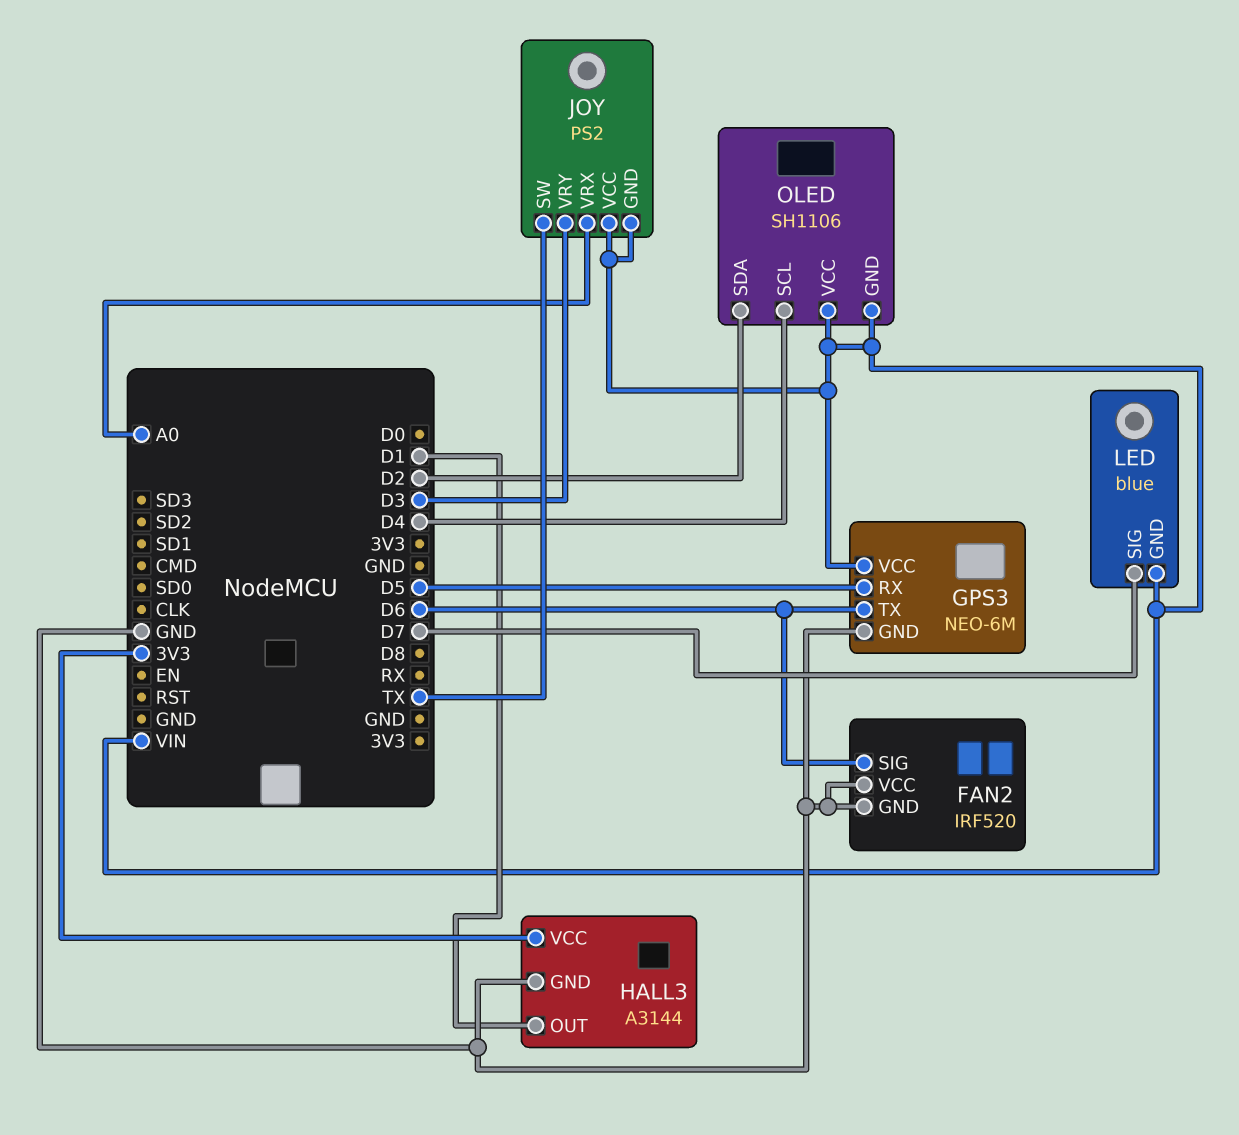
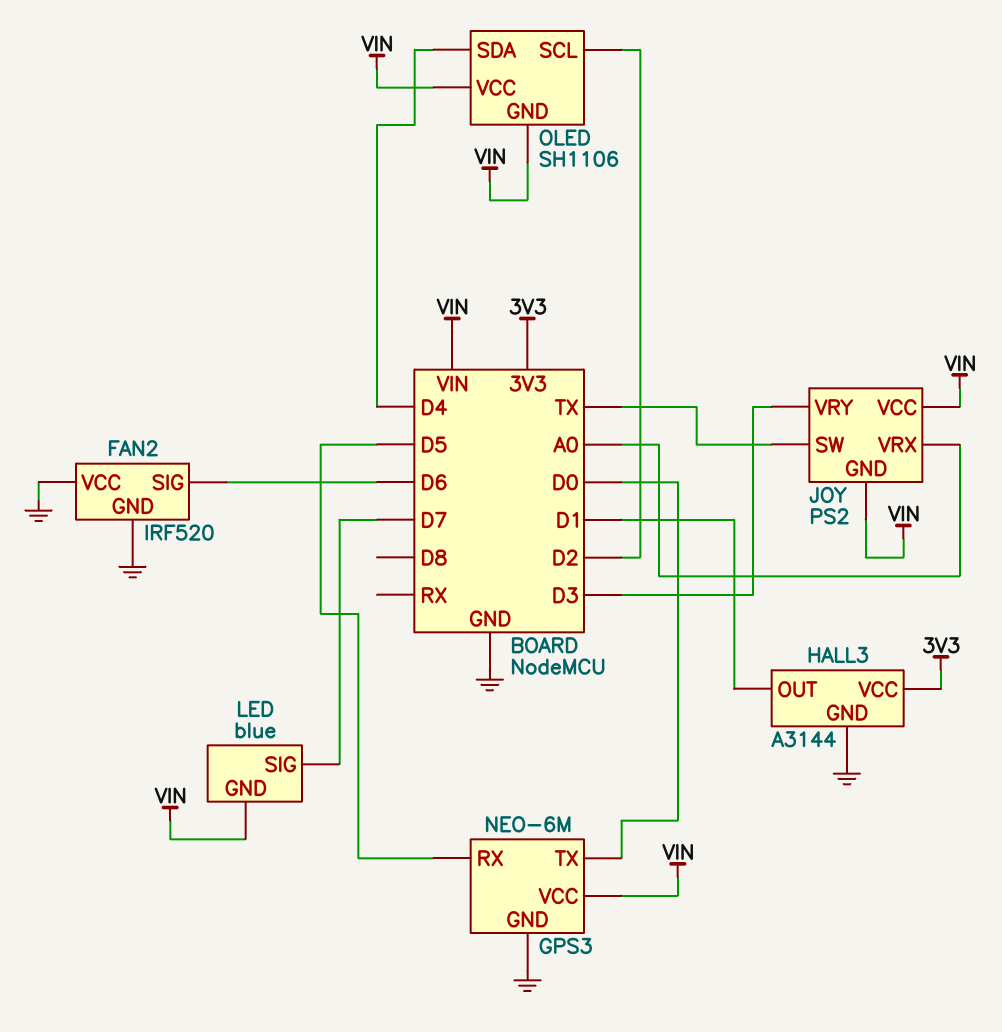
GPS3 pin TX: D6 -> D0
OLED pin SCL: D4 -> D2
OLED pin SDA: D2 -> D4

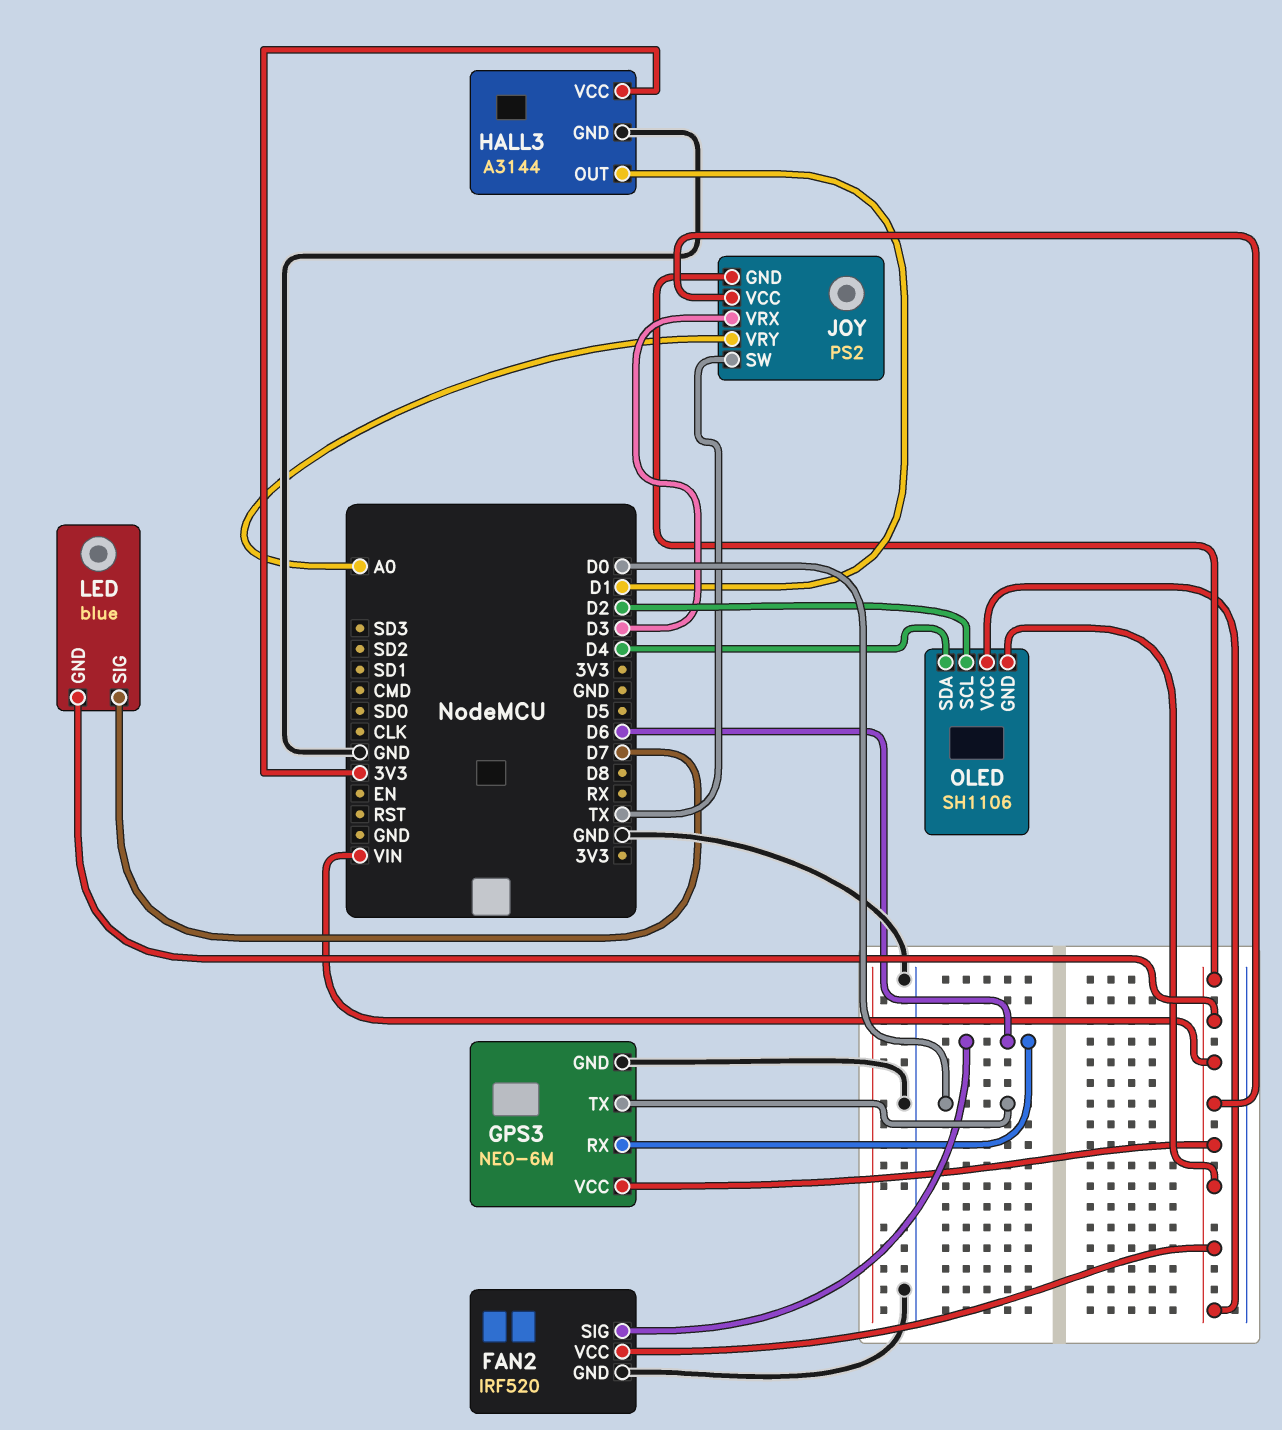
FAN2 pin VCC: GND -> VIN
GPS3 pin RX: D5 -> D6
JOY pin VRX: A0 -> D3
JOY pin VRY: D3 -> A0

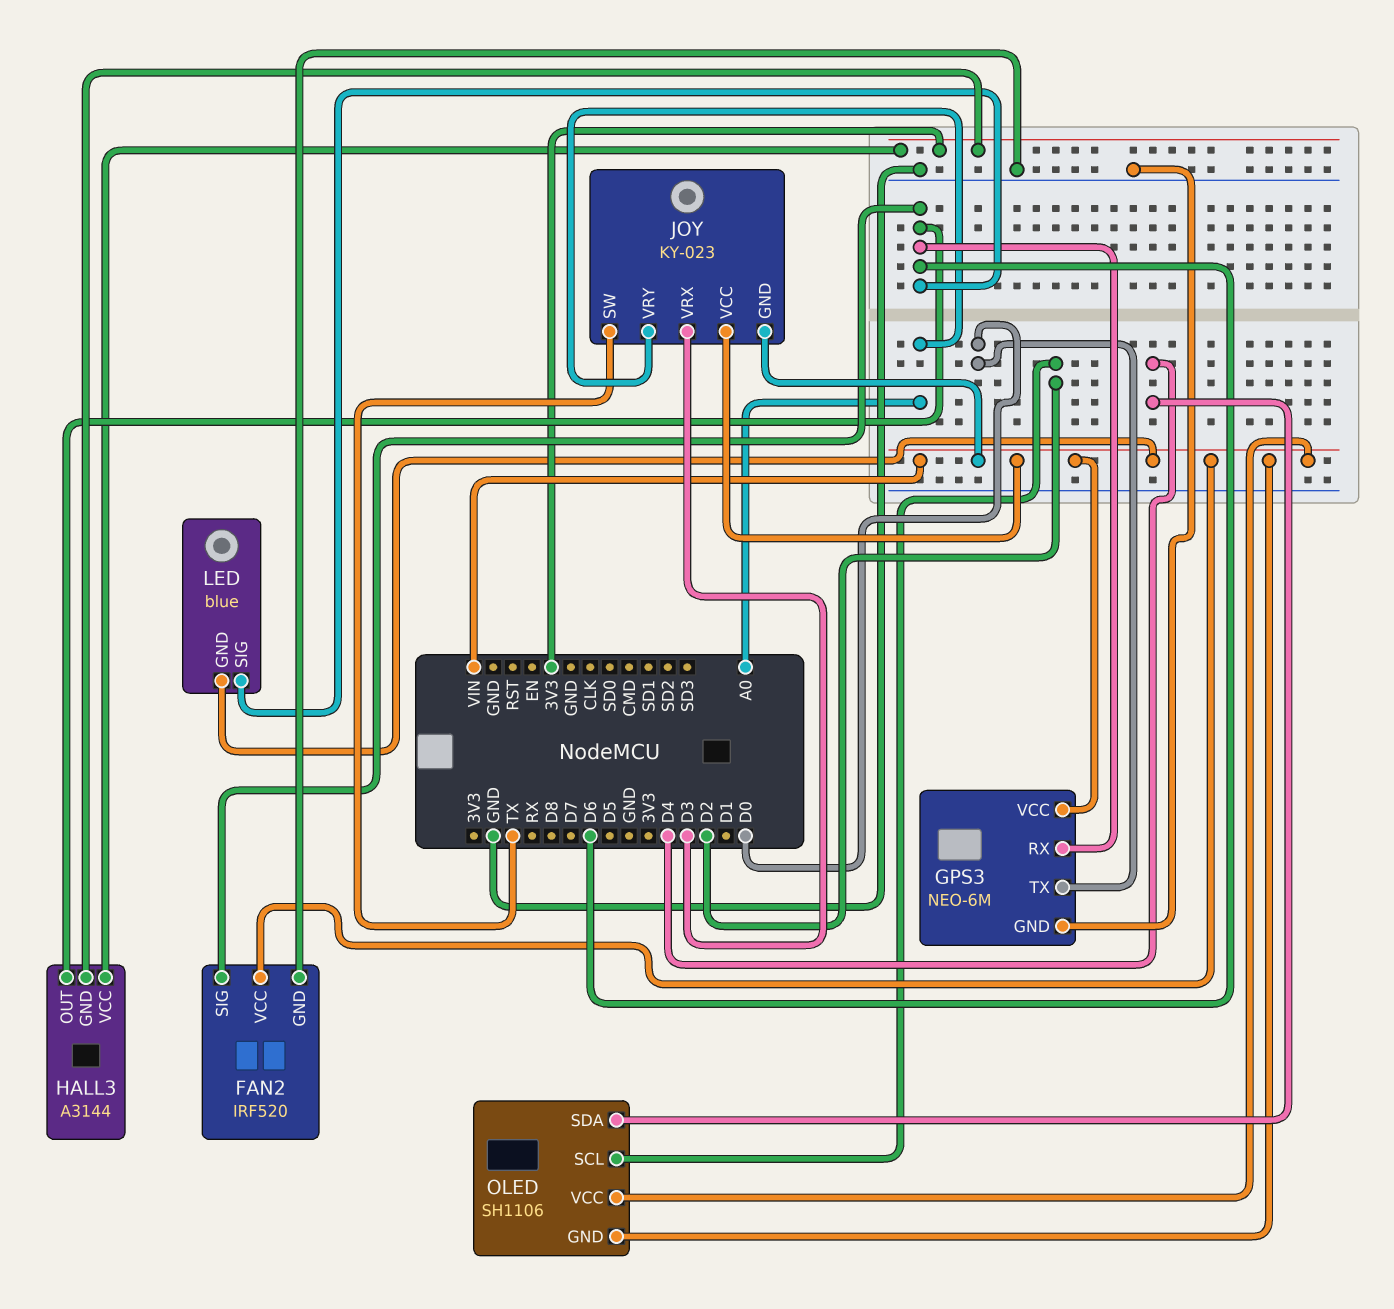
HALL3 pin GND: GND -> 3V3
HALL3 pin OUT: D1 -> D6
JOY: PS2 -> KY-023
LED pin SIG: D7 -> D6

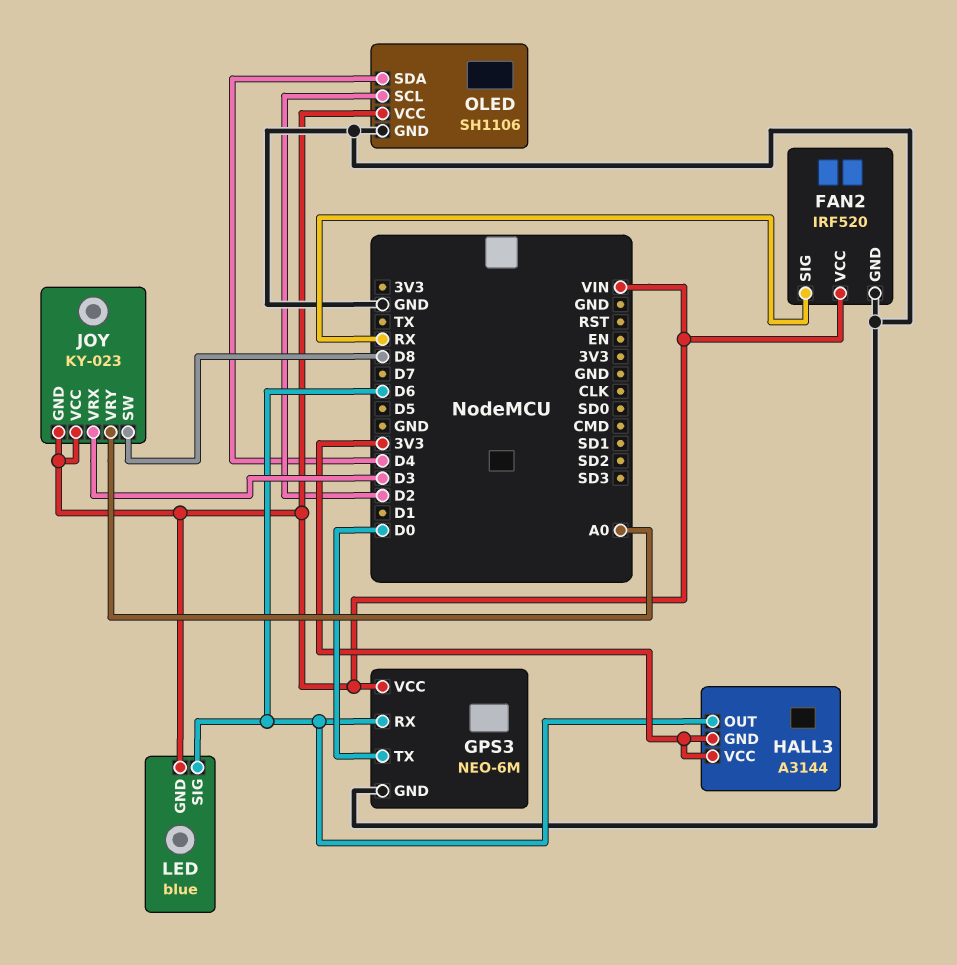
FAN2 pin SIG: D6 -> RX
JOY pin SW: TX -> D8
OLED pin GND: VIN -> GND

